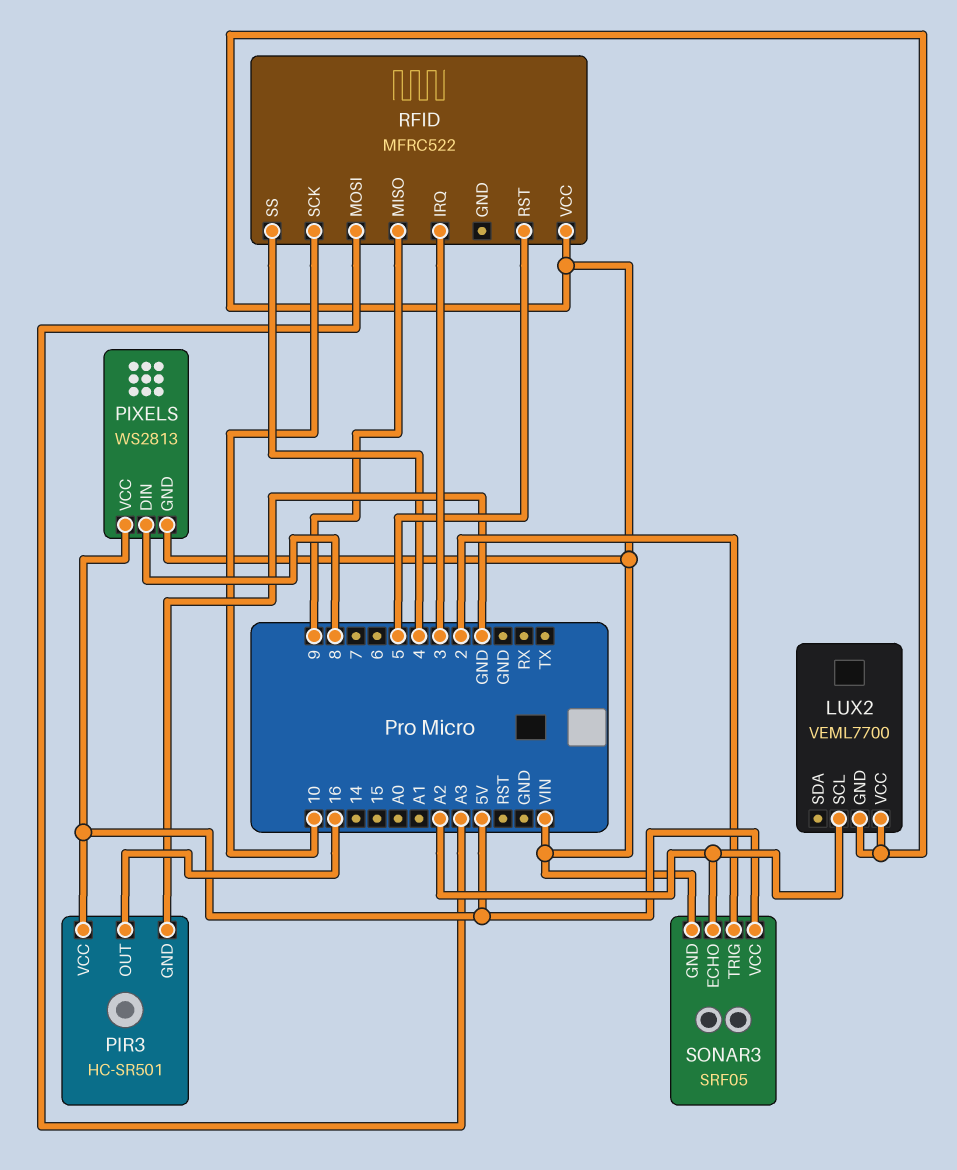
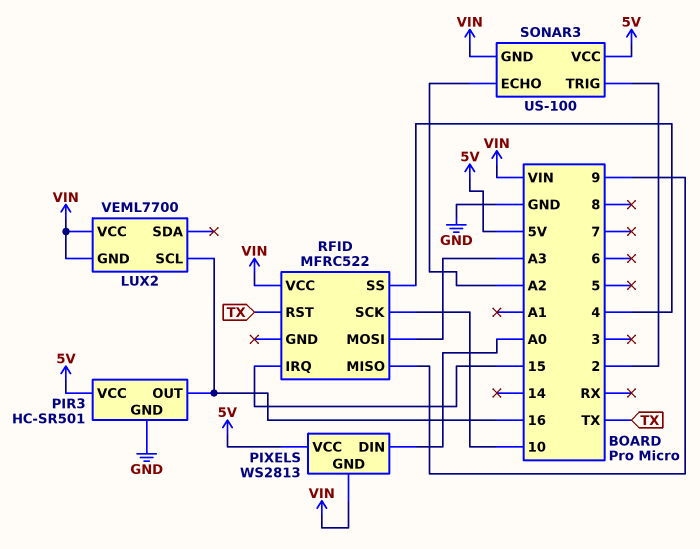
LUX2 pin SCL: A2 -> 16
PIXELS pin DIN: 8 -> A0
RFID pin IRQ: 3 -> 15
RFID pin RST: 5 -> TX
SONAR3: SRF05 -> US-100

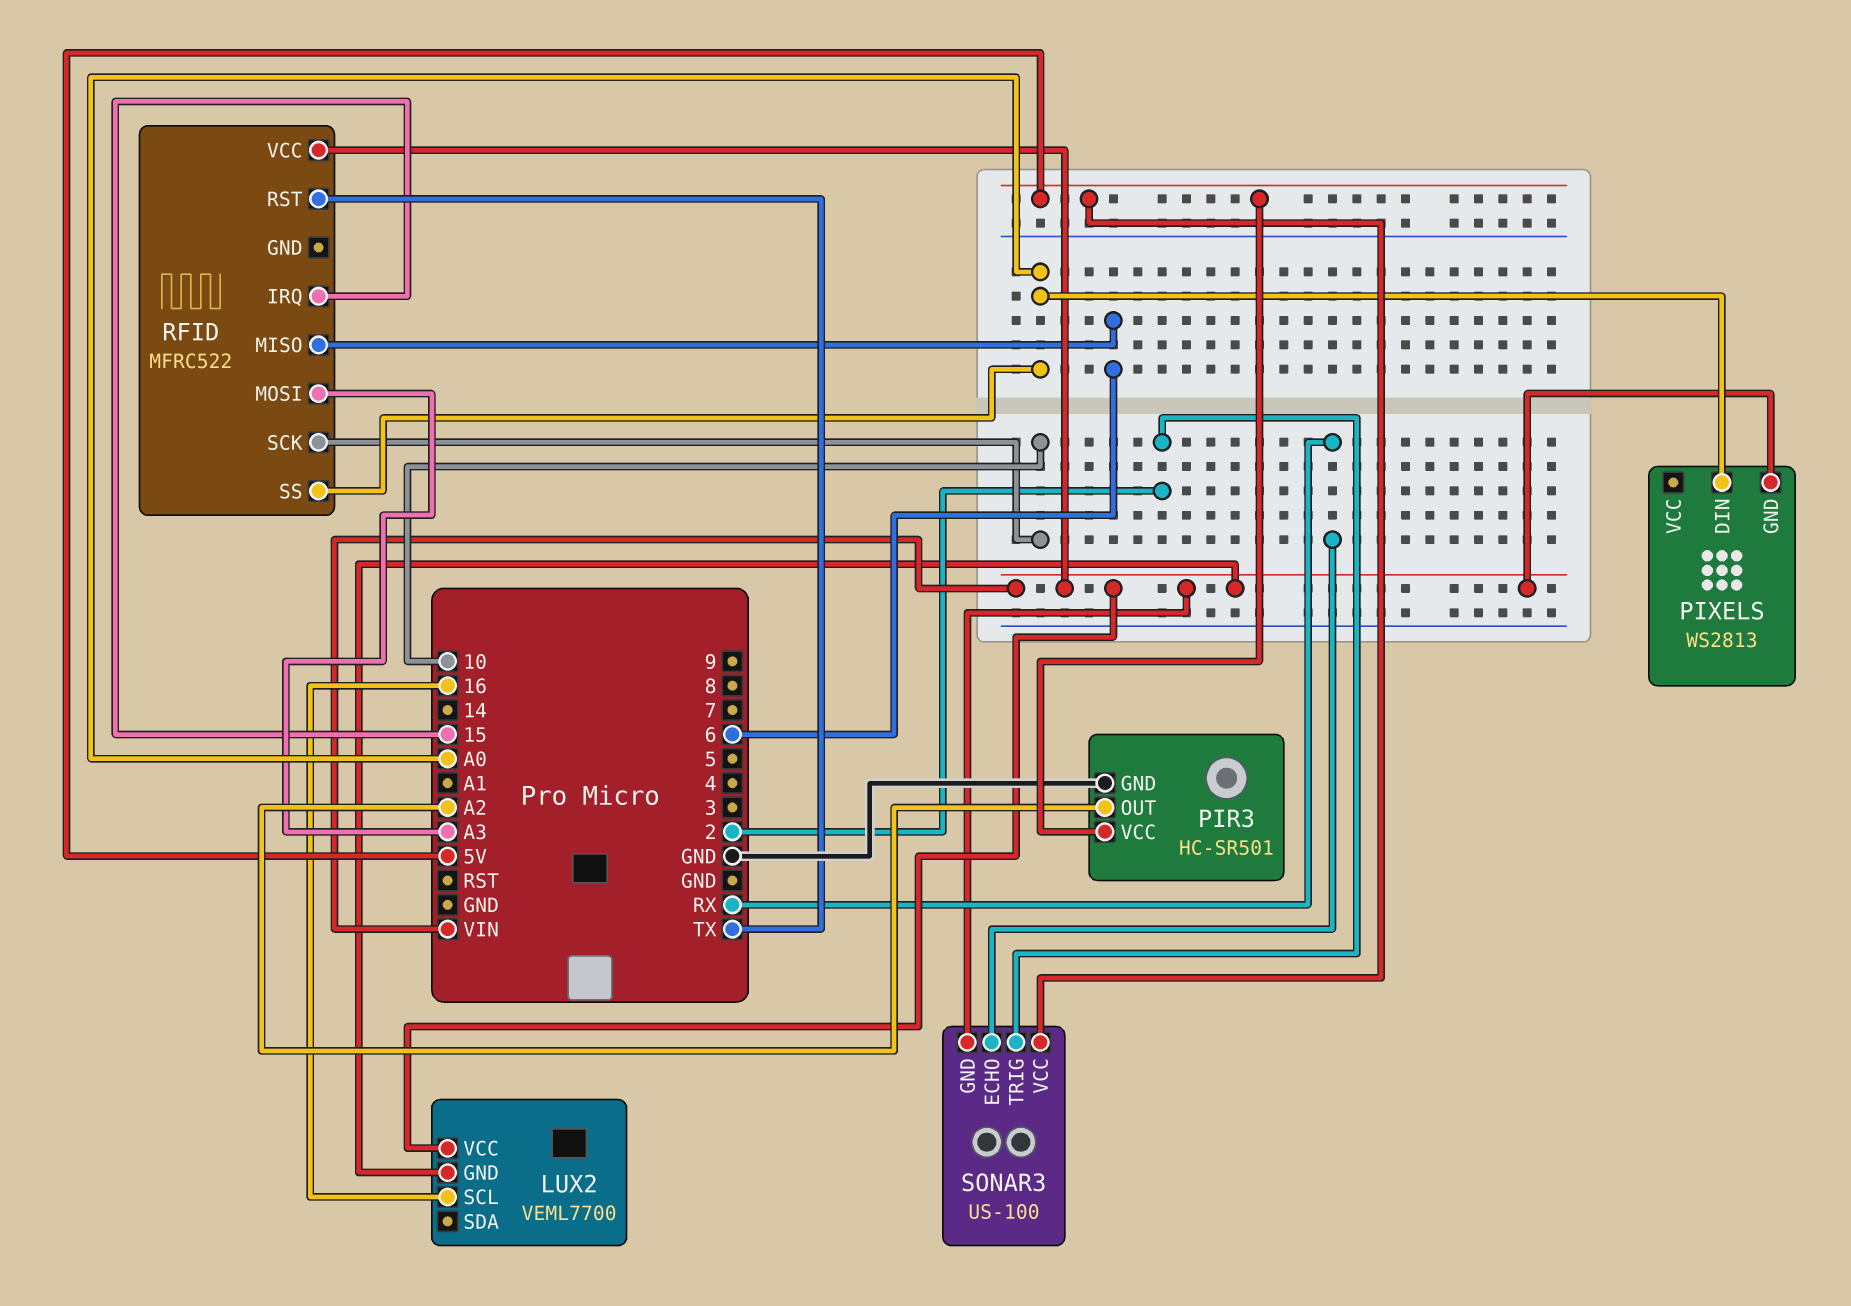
PIR3 pin OUT: 16 -> A2
PIXELS pin VCC: 5V -> none
RFID pin MISO: 9 -> 6
RFID pin SS: 4 -> A0
SONAR3 pin ECHO: A2 -> RX

